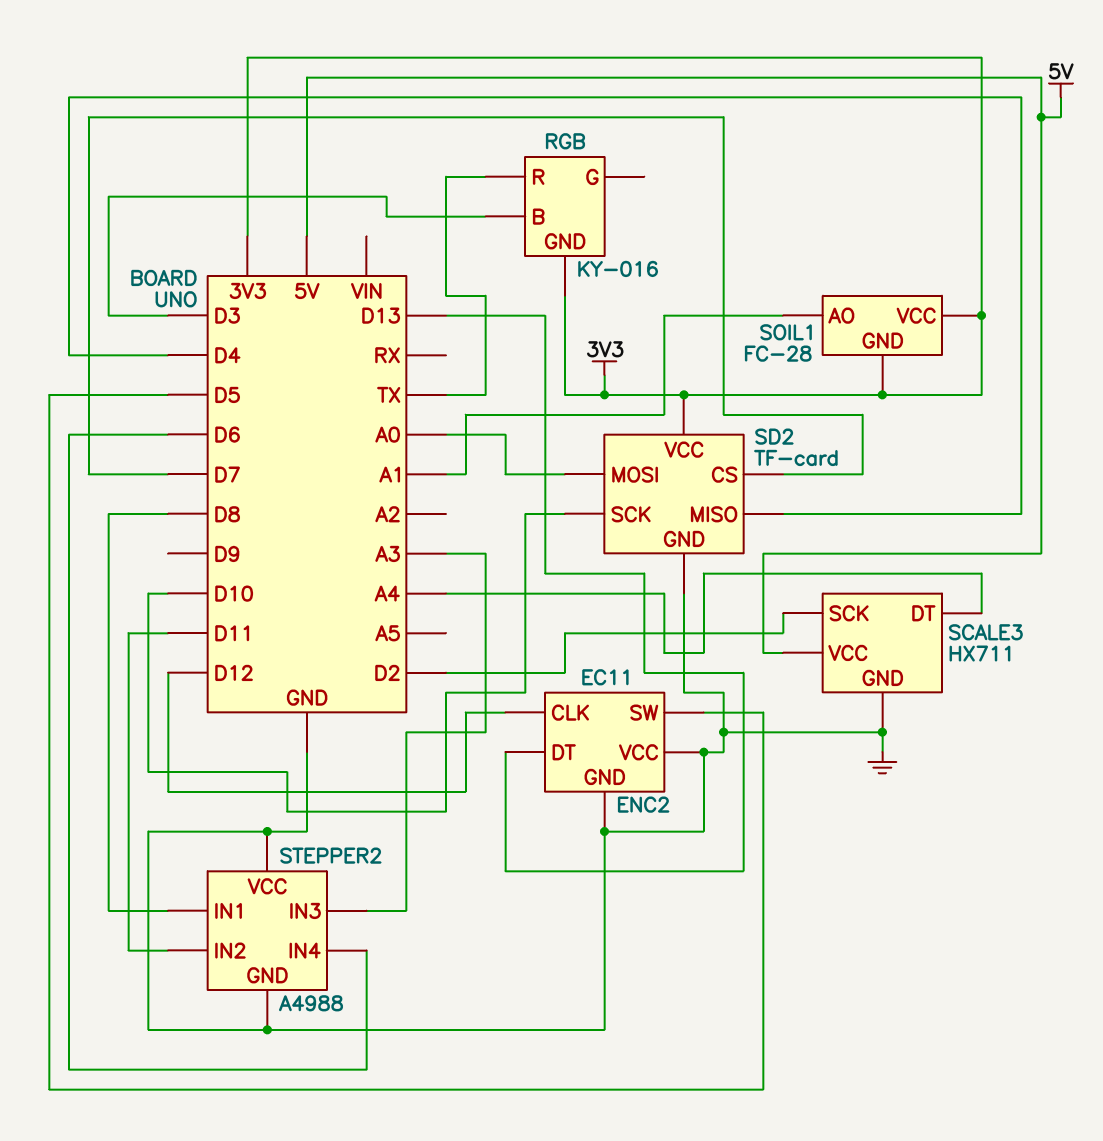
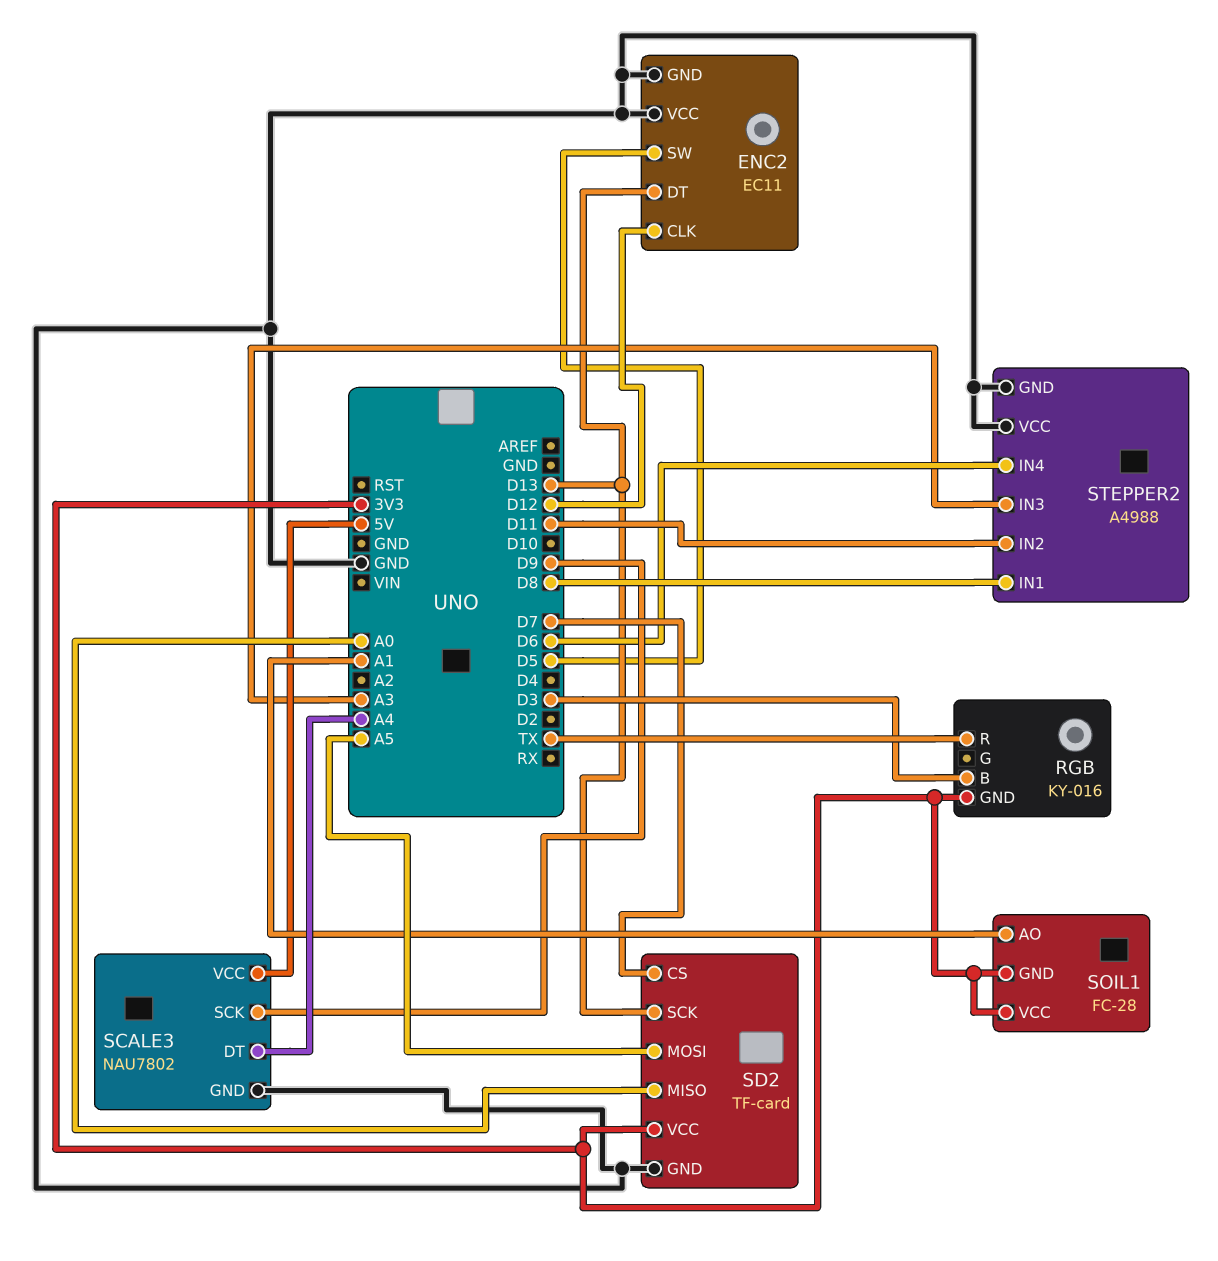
SCALE3: HX711 -> NAU7802
SCALE3 pin SCK: D2 -> D9
SD2 pin MISO: D4 -> A0
SD2 pin MOSI: A0 -> A5
SD2 pin SCK: D10 -> D13

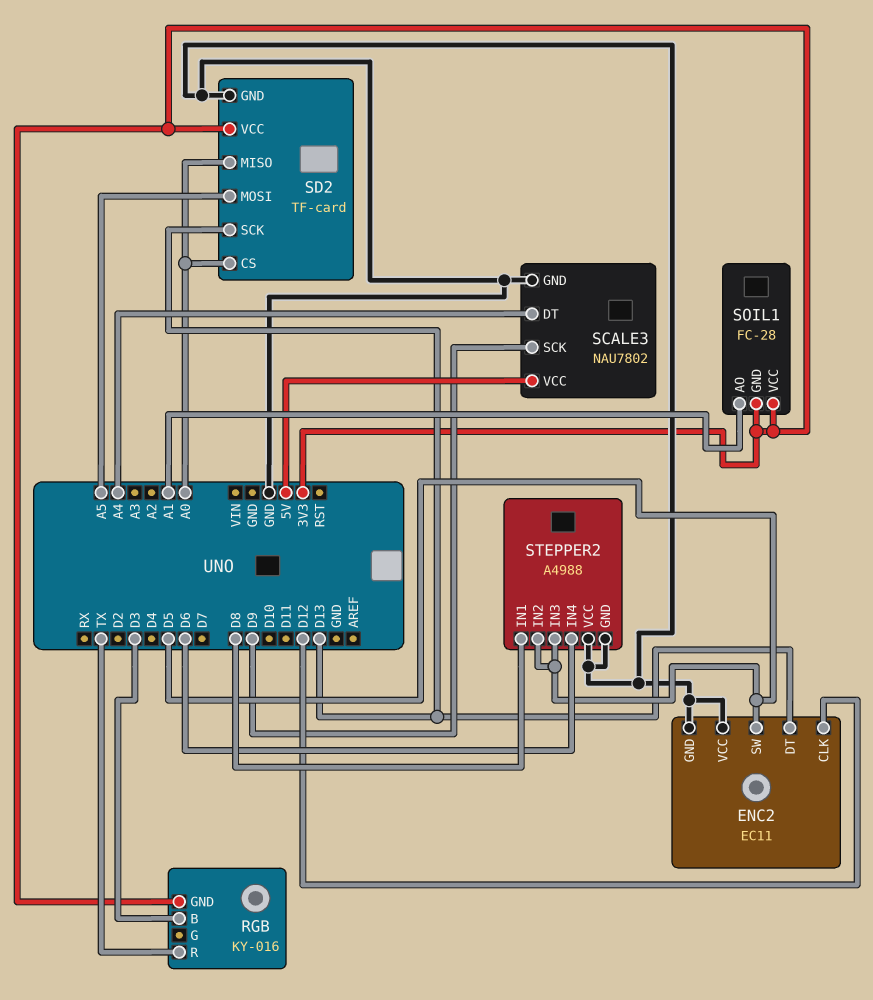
SD2 pin CS: D7 -> A0
STEPPER2 pin IN2: D11 -> D5
STEPPER2 pin IN3: A3 -> D5

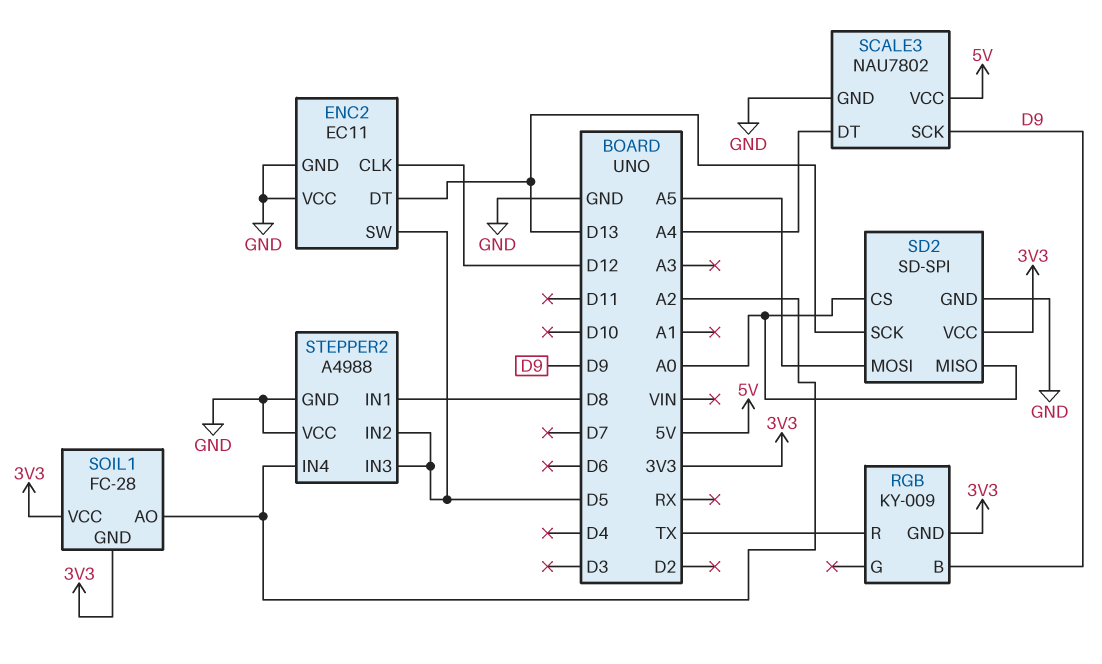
RGB: KY-016 -> KY-009
RGB pin B: D3 -> D9
SD2: TF-card -> SD-SPI
SOIL1 pin AO: A1 -> A2
STEPPER2 pin IN4: D6 -> A2

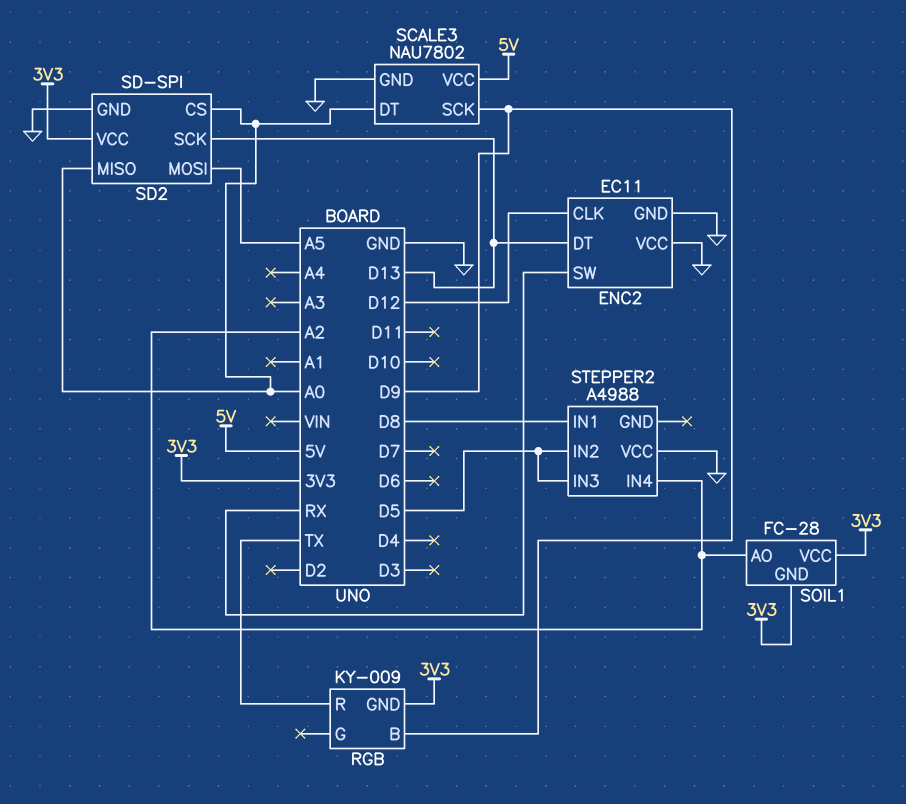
ENC2 pin SW: D5 -> RX
SCALE3 pin DT: A4 -> A0
STEPPER2 pin GND: GND -> none

